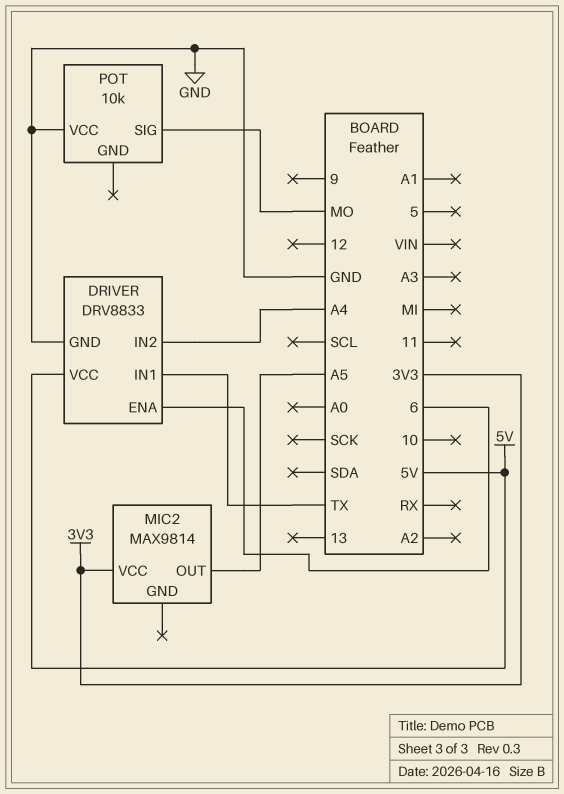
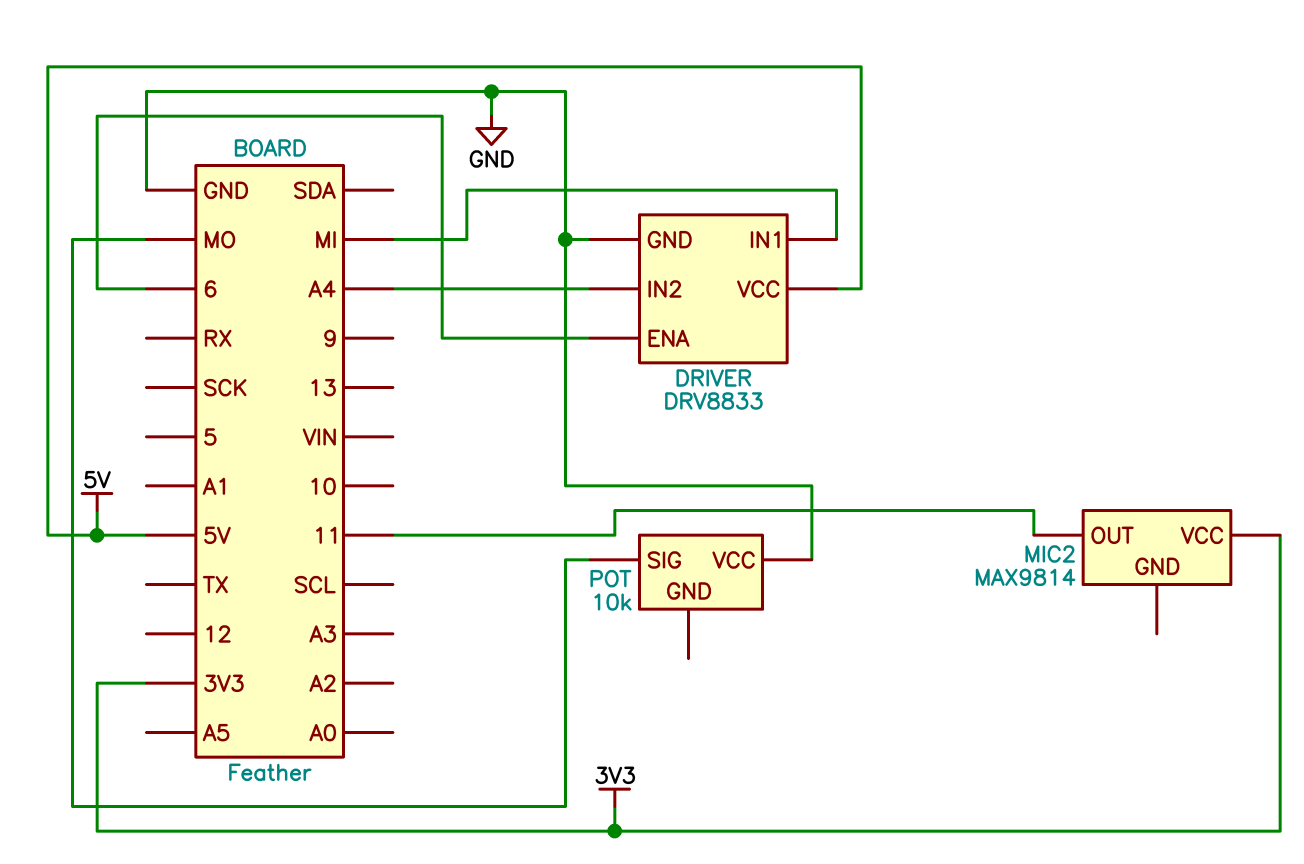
DRIVER pin IN1: TX -> MI
MIC2 pin OUT: A5 -> 11

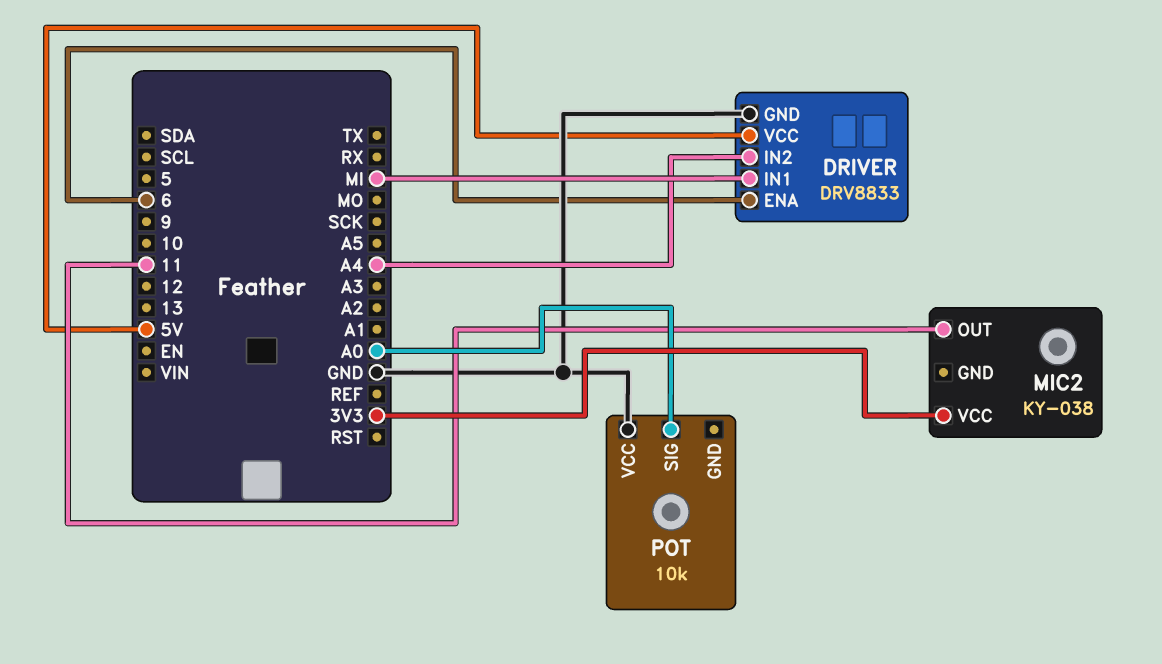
MIC2: MAX9814 -> KY-038
POT pin SIG: MO -> A0

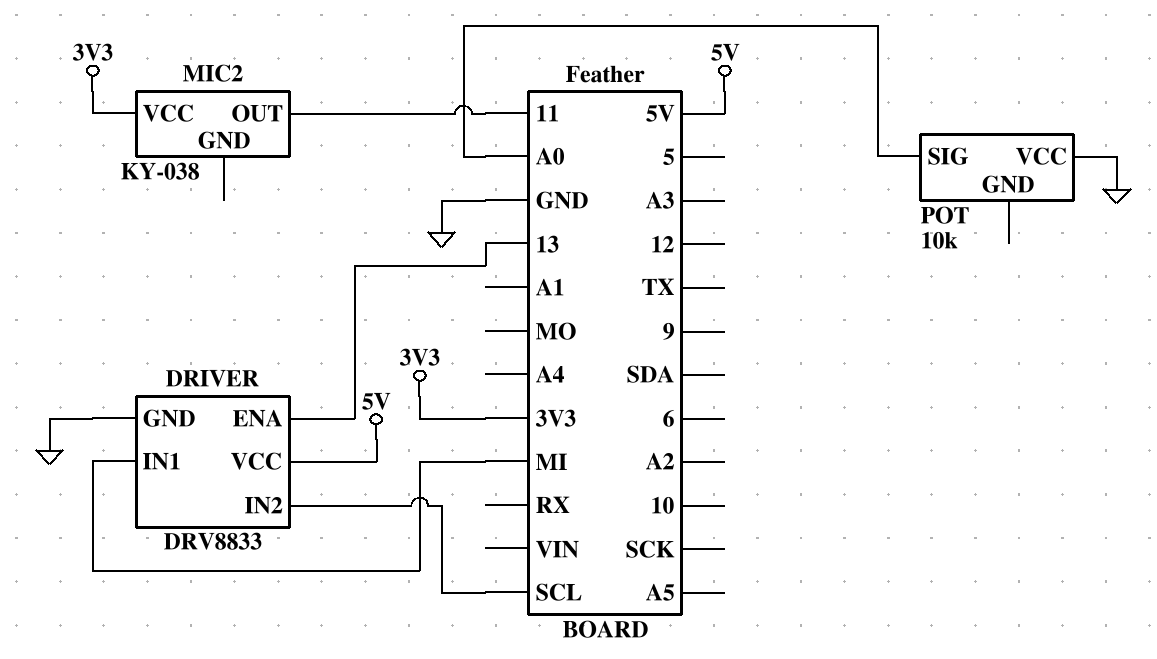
DRIVER pin ENA: 6 -> 13
DRIVER pin IN2: A4 -> SCL

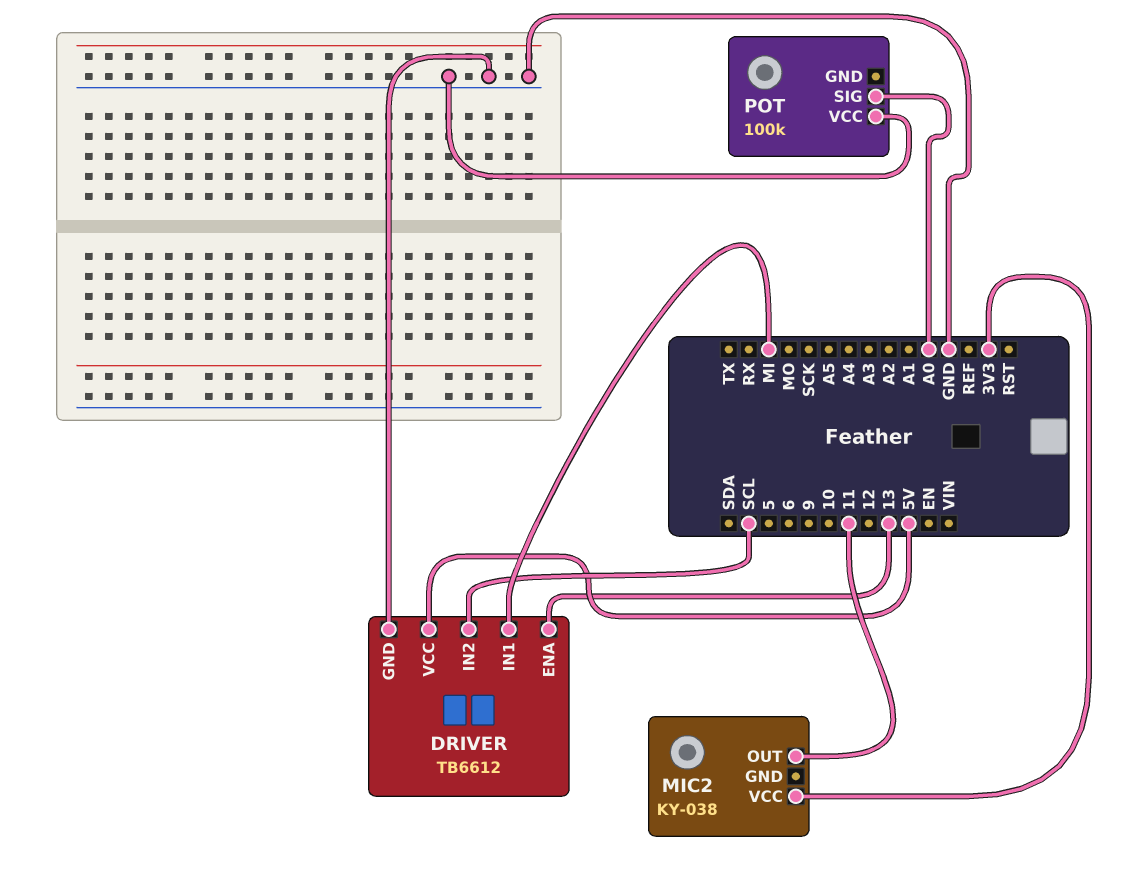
DRIVER: DRV8833 -> TB6612
POT: 10k -> 100k

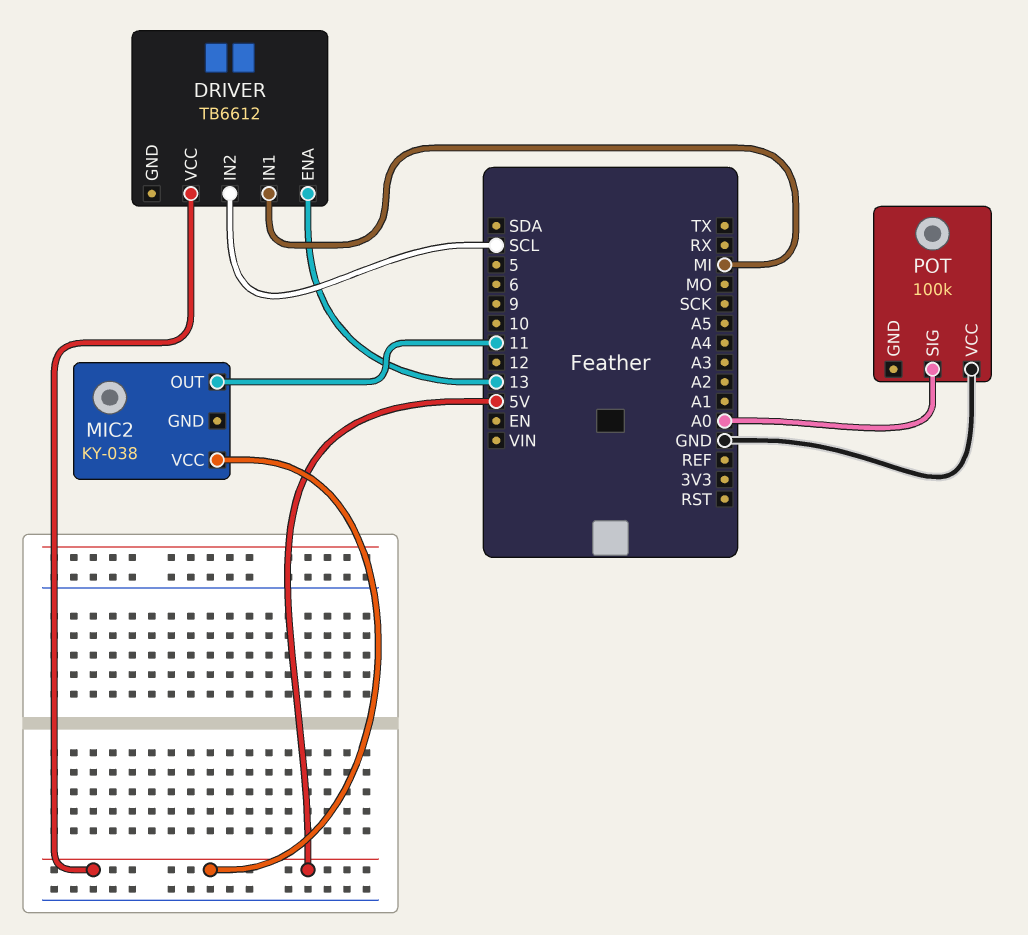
DRIVER pin GND: GND -> none
MIC2 pin VCC: 3V3 -> 5V

